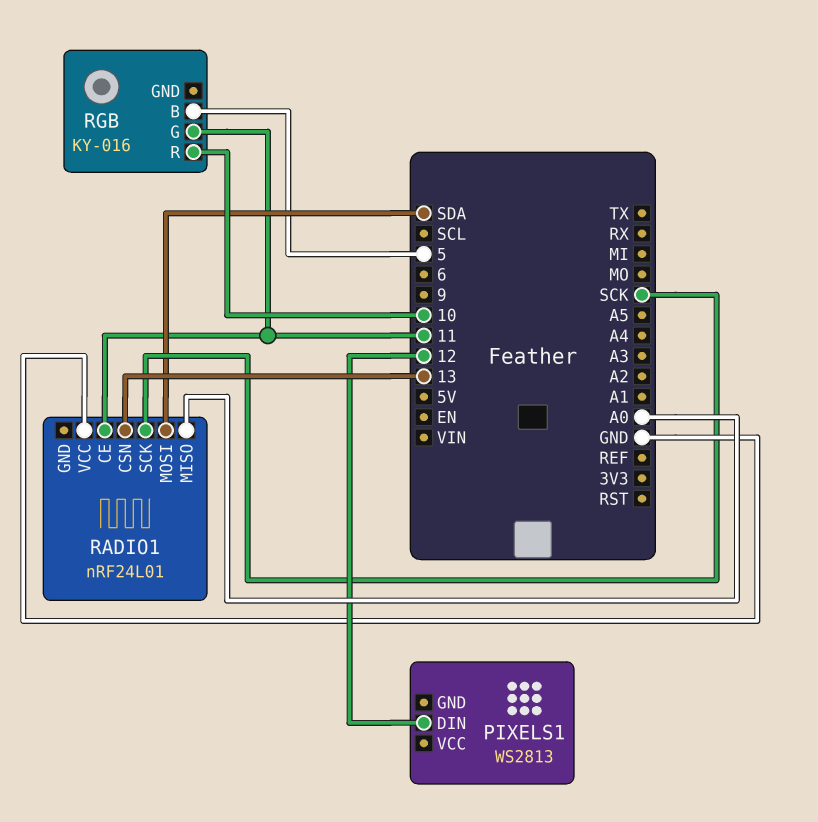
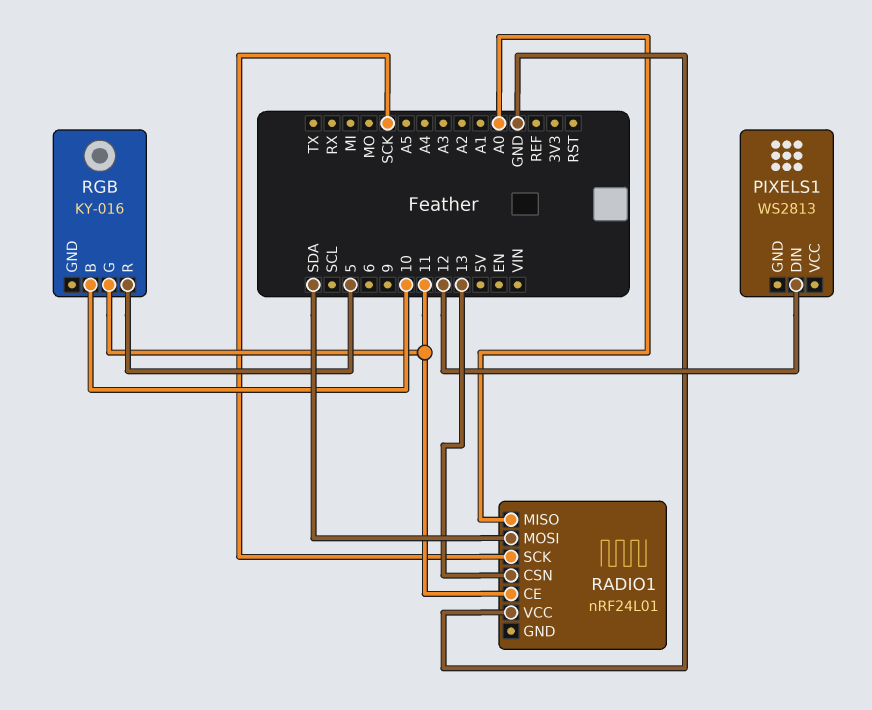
RGB pin B: 5 -> 10
RGB pin R: 10 -> 5

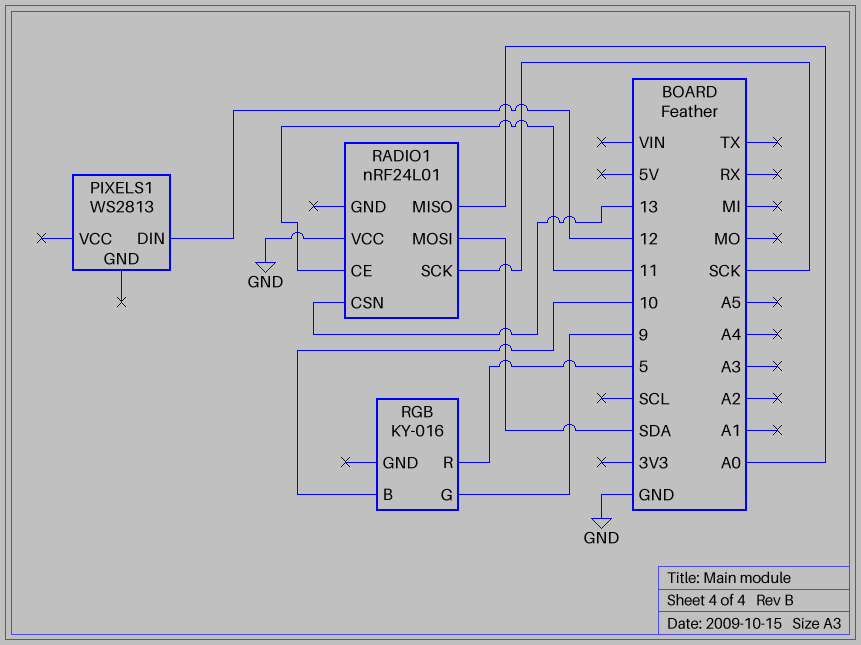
RGB pin G: 11 -> 9

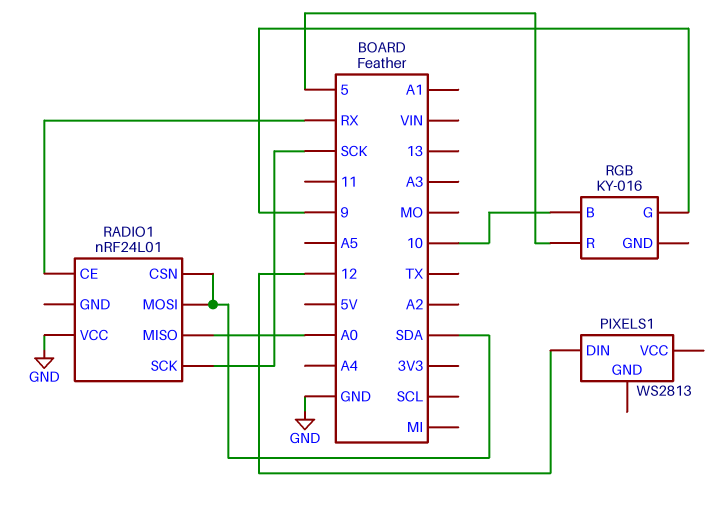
RADIO1 pin CE: 11 -> RX
RADIO1 pin CSN: 13 -> SDA

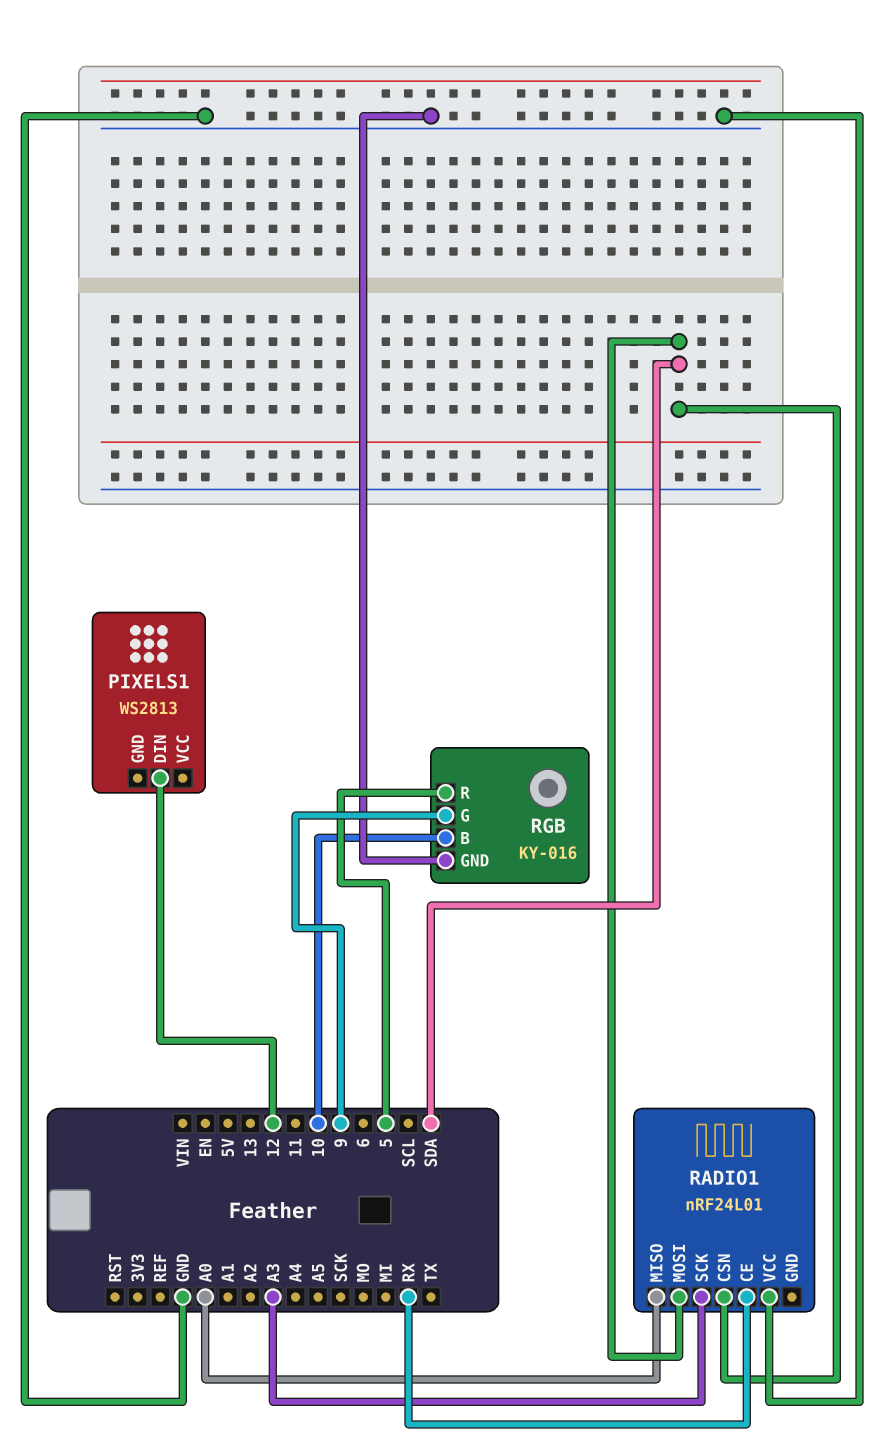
RADIO1 pin SCK: SCK -> A3
RGB pin GND: none -> GND

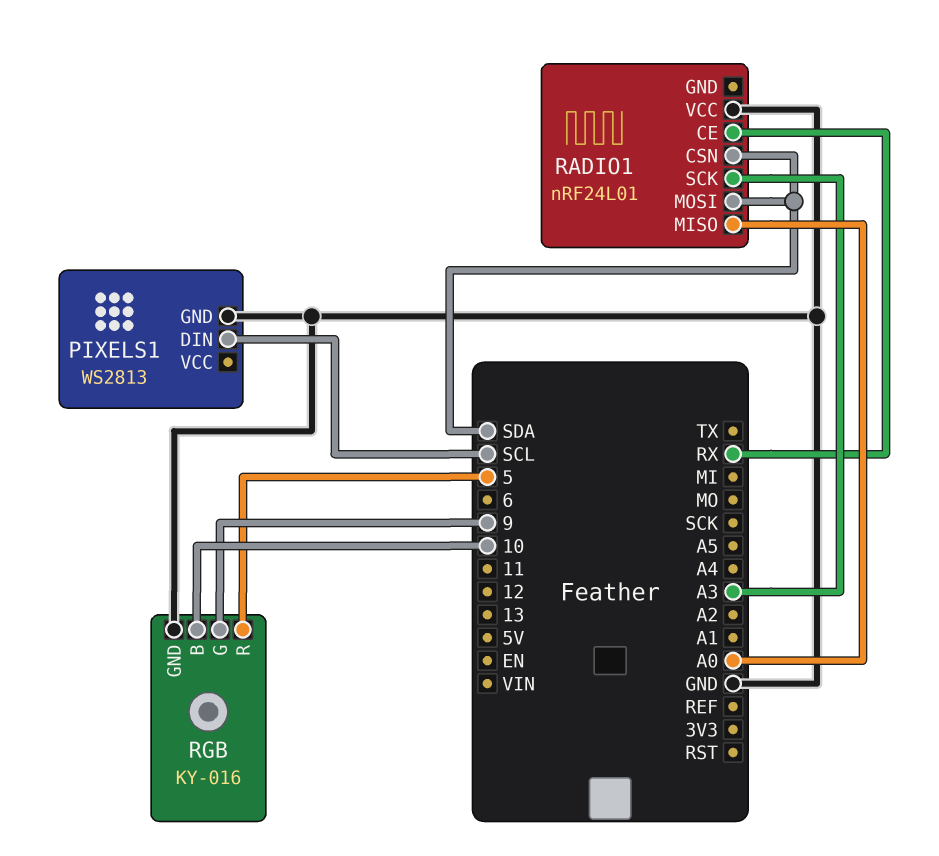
PIXELS1 pin DIN: 12 -> SCL
PIXELS1 pin GND: none -> GND

